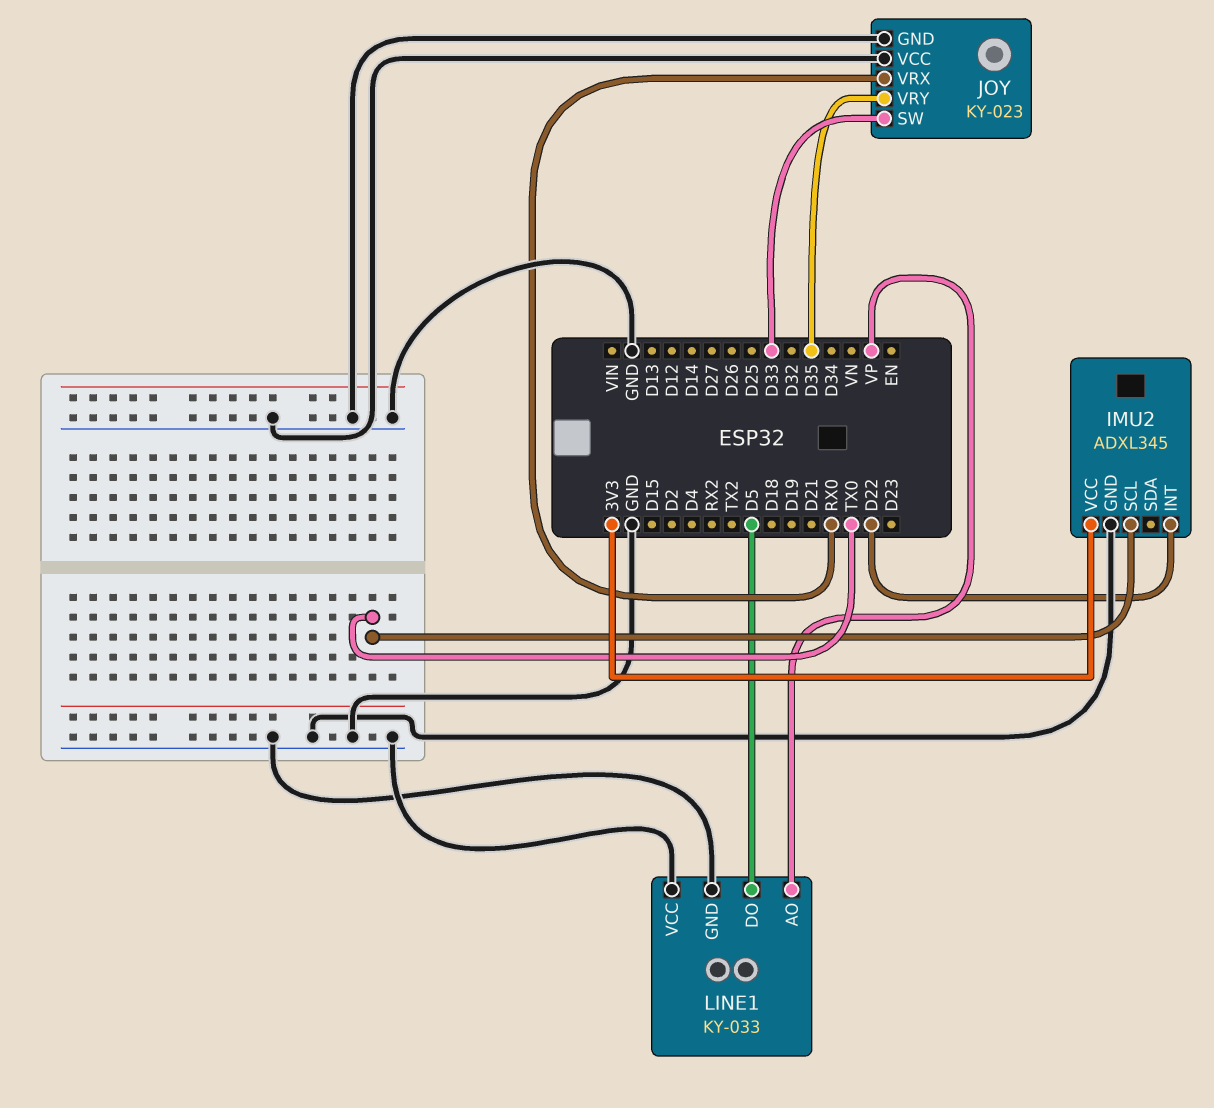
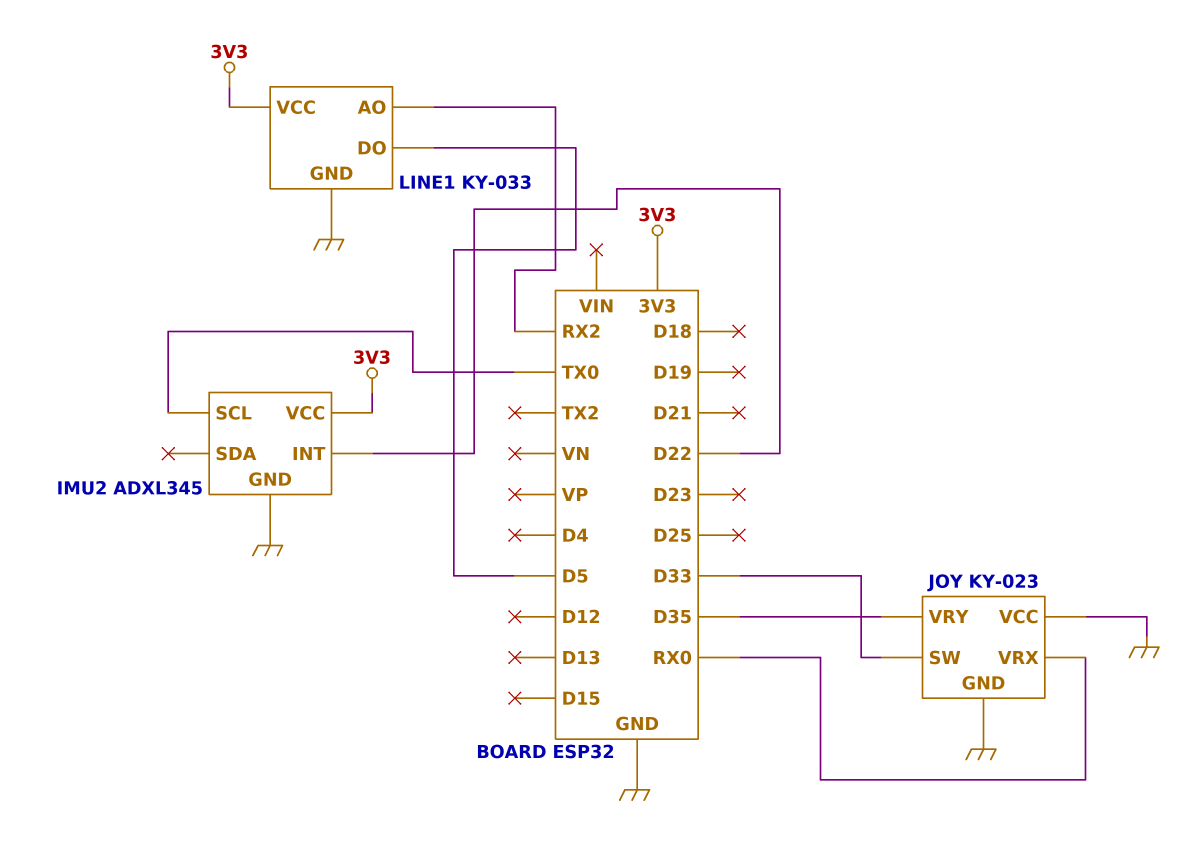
LINE1 pin AO: VP -> RX2
LINE1 pin VCC: GND -> 3V3

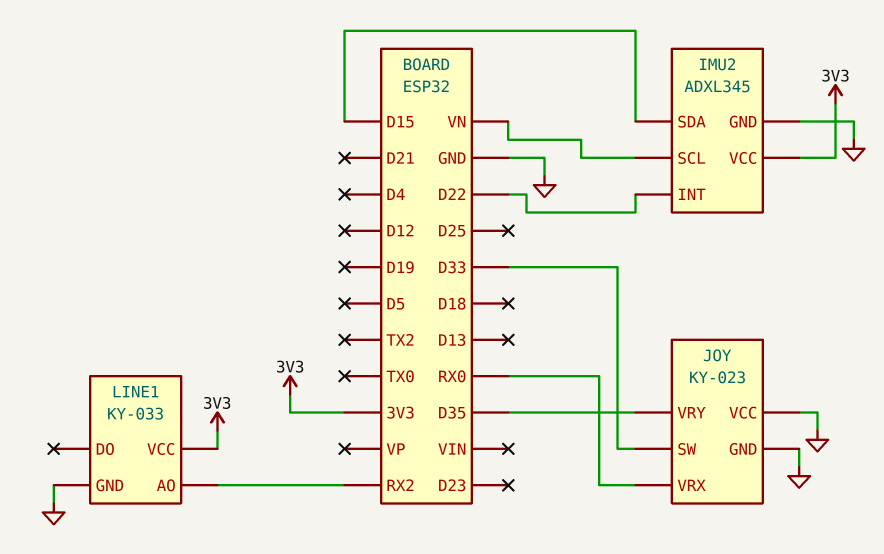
IMU2 pin SCL: TX0 -> VN
IMU2 pin SDA: none -> D15
LINE1 pin DO: D5 -> none

